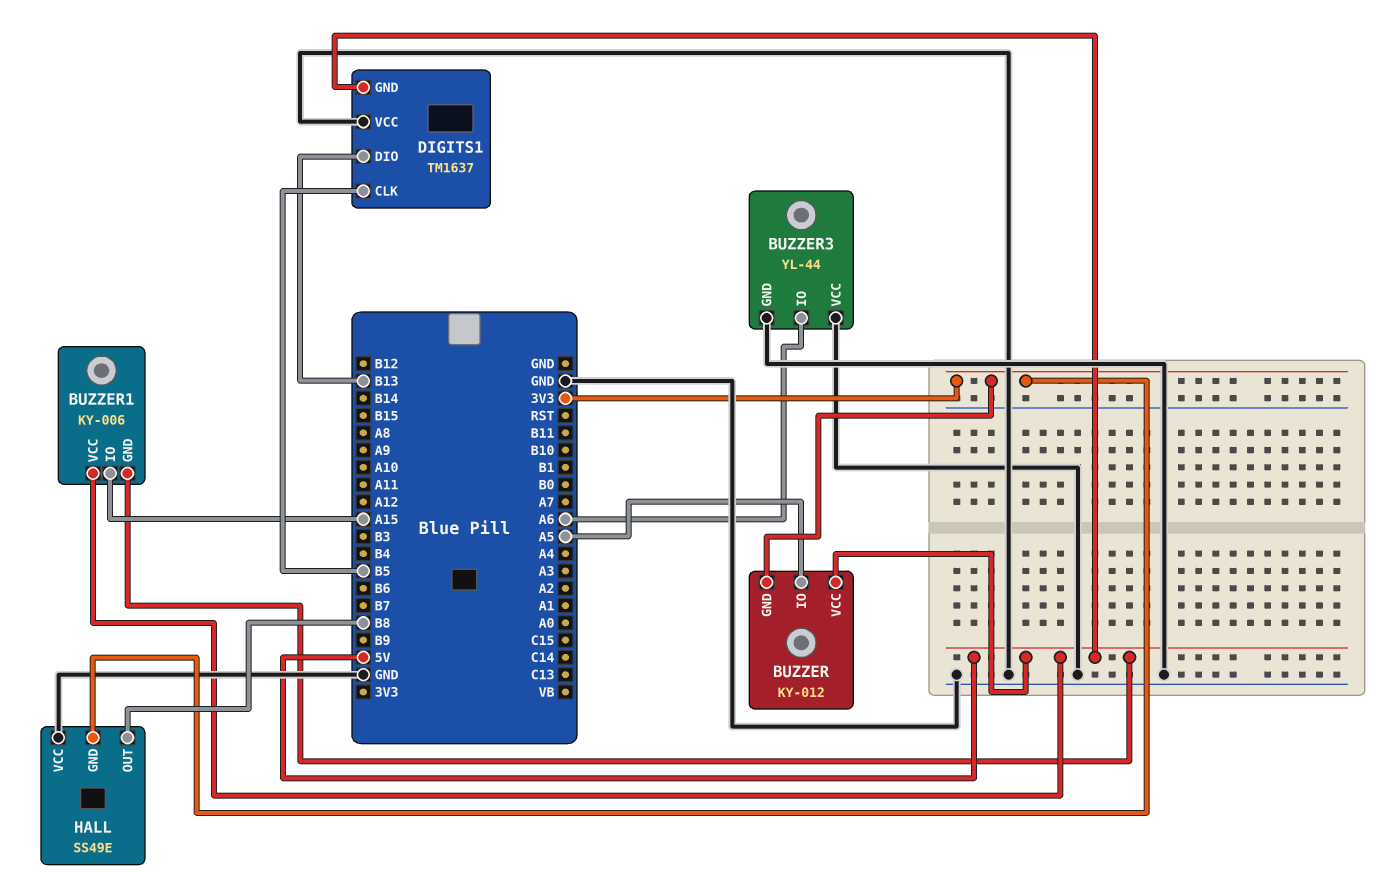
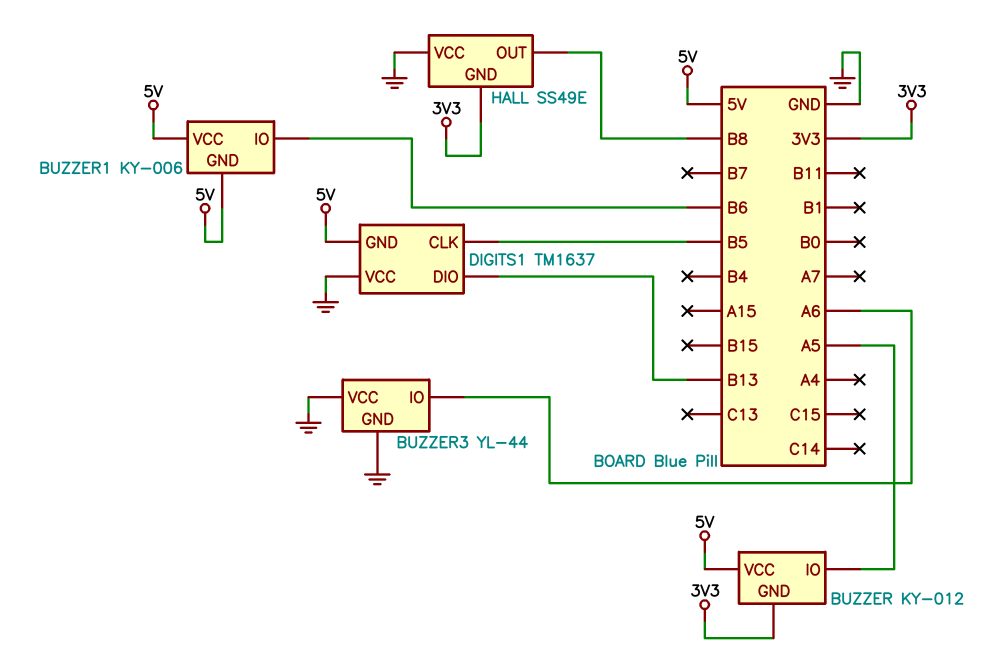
BUZZER1 pin IO: A15 -> B6

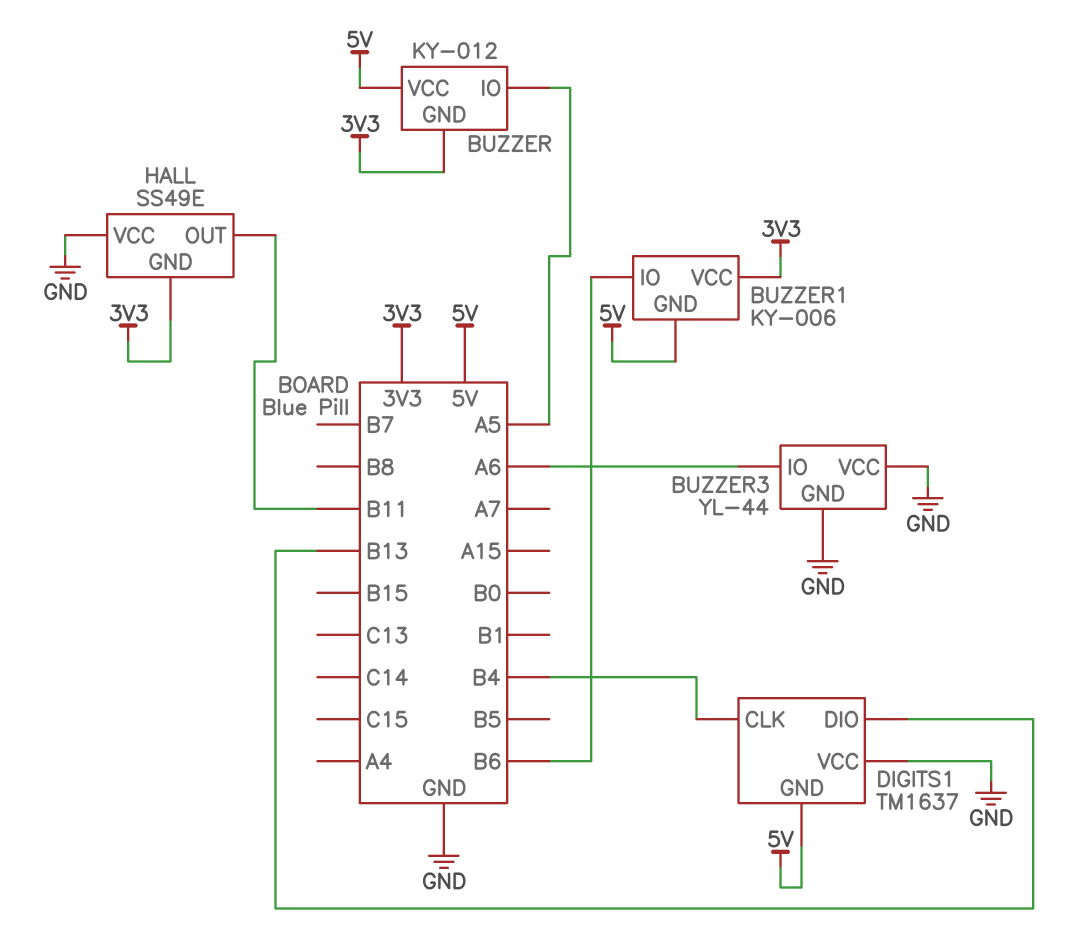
BUZZER1 pin VCC: 5V -> 3V3
DIGITS1 pin CLK: B5 -> B4
HALL pin OUT: B8 -> B11

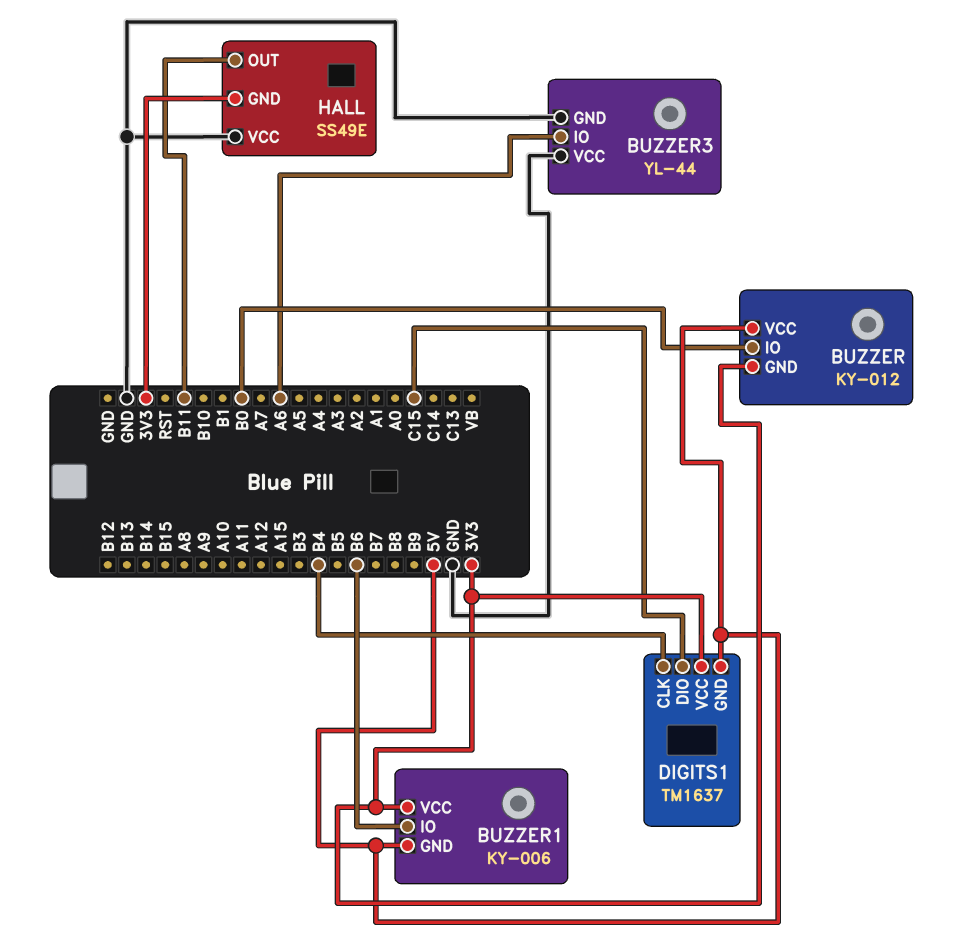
BUZZER pin IO: A5 -> B0
DIGITS1 pin DIO: B13 -> C15
DIGITS1 pin VCC: GND -> 3V3

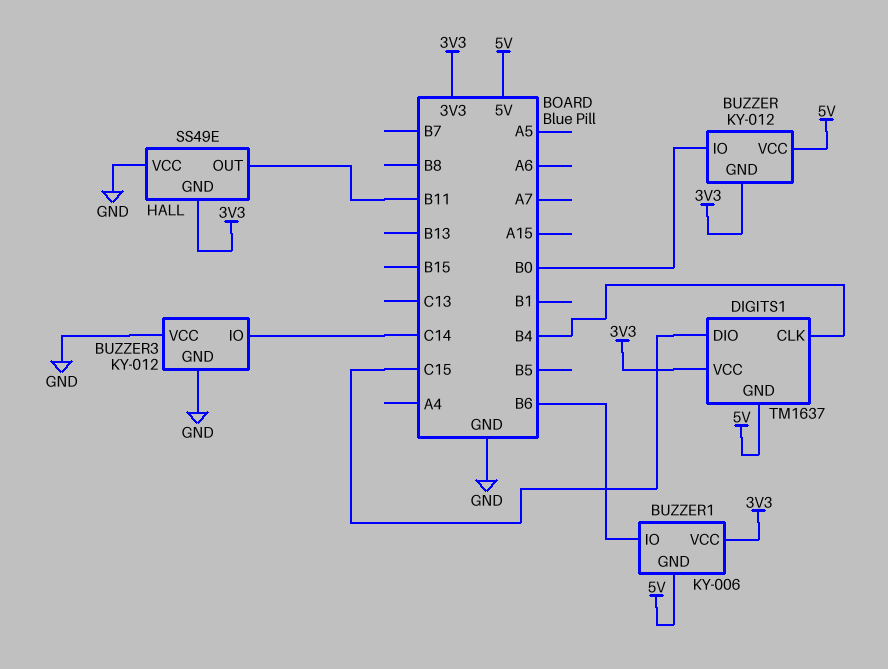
BUZZER3: YL-44 -> KY-012
BUZZER3 pin IO: A6 -> C14

